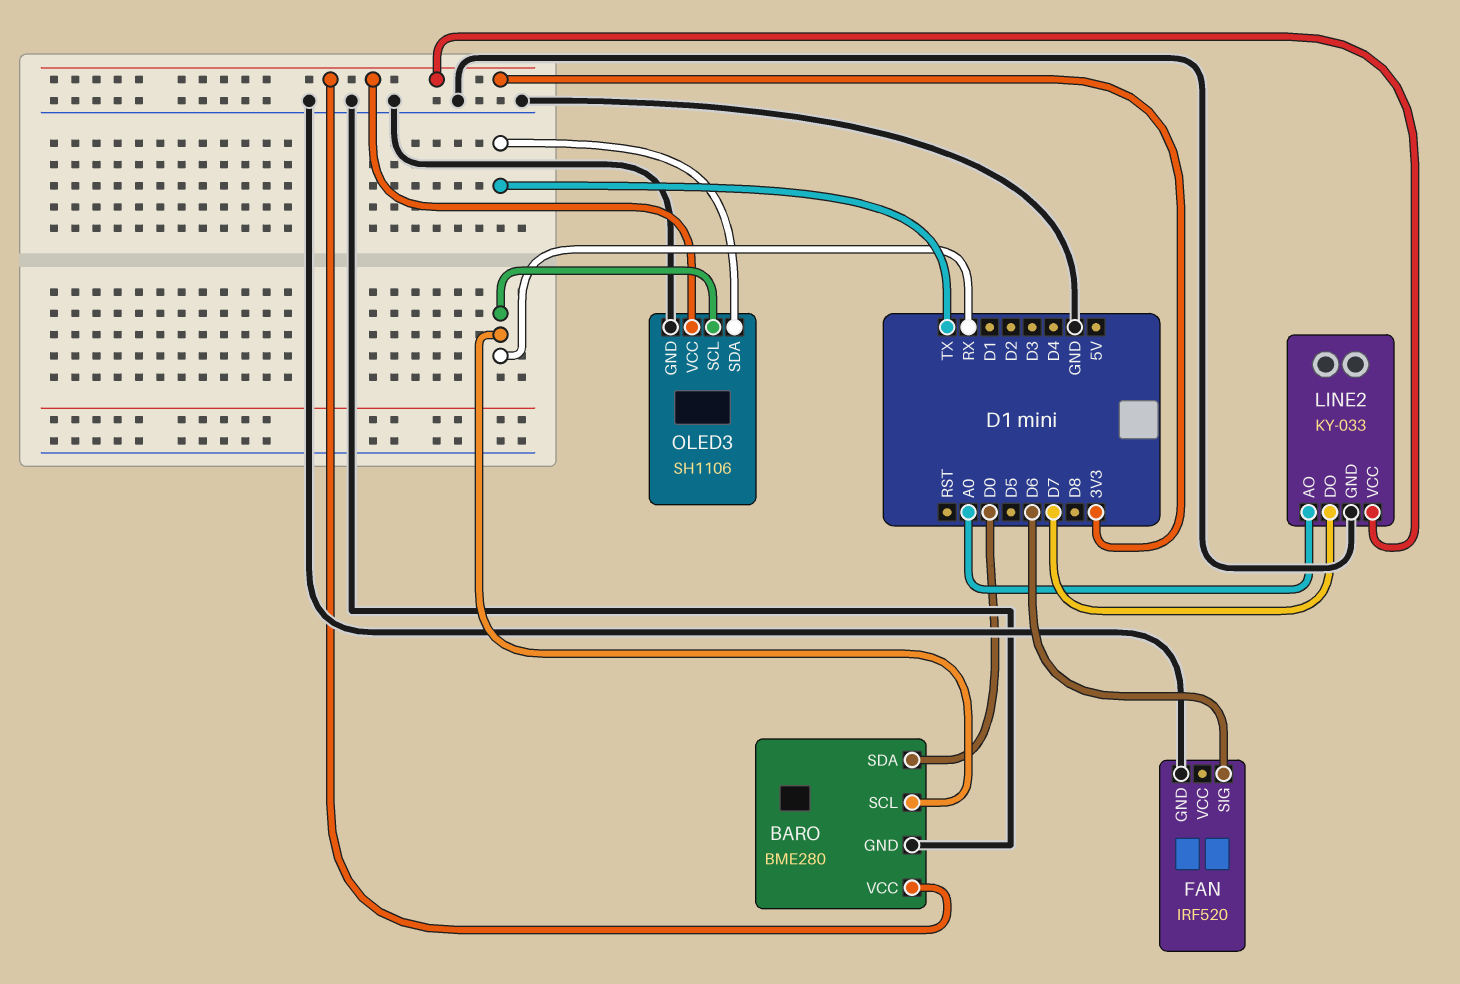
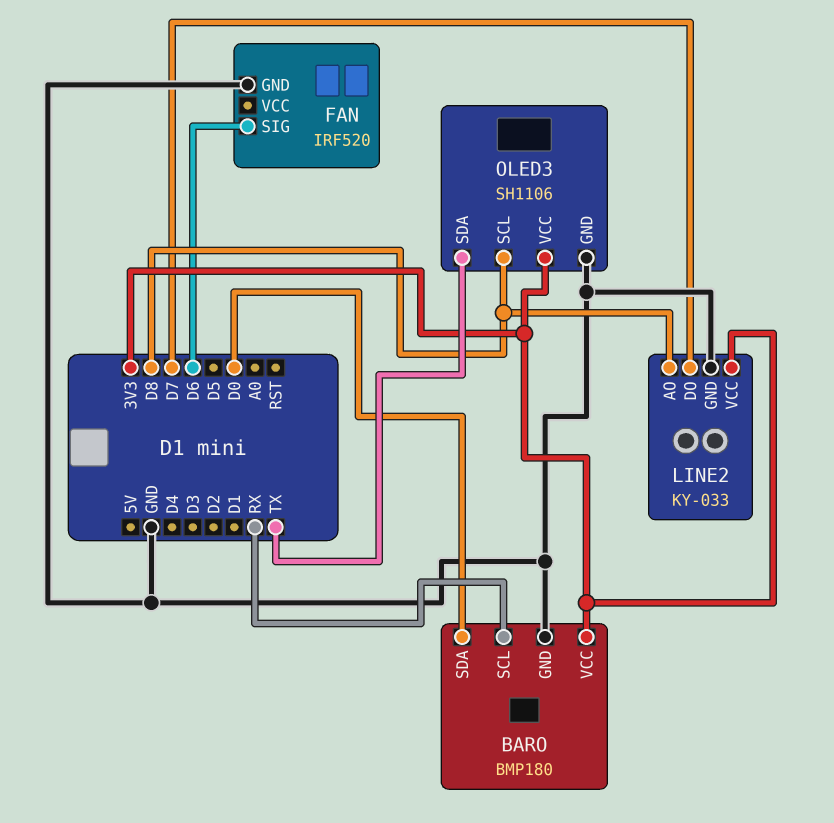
BARO: BME280 -> BMP180
LINE2 pin AO: A0 -> D8
OLED3 pin SCL: RX -> D8

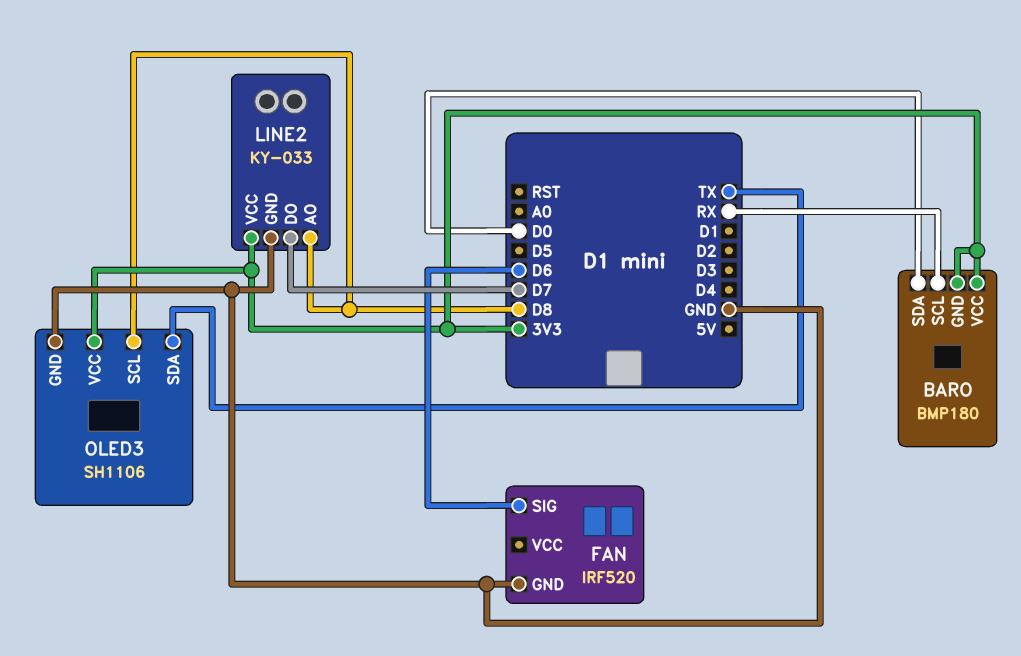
BARO pin GND: GND -> 3V3

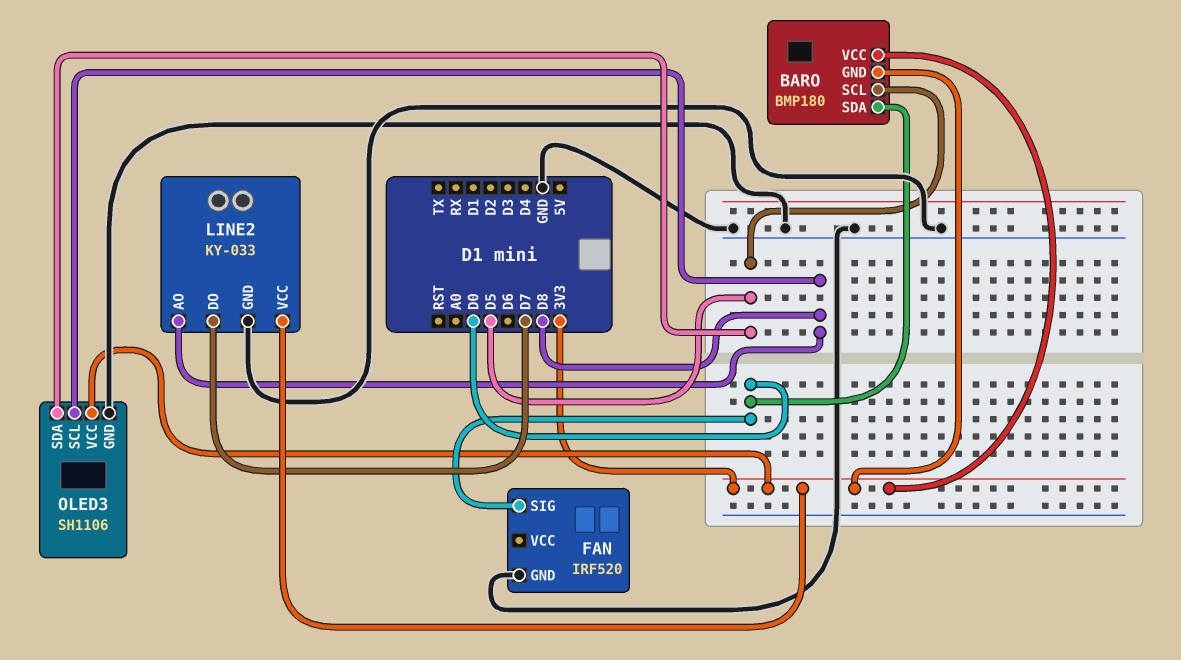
BARO pin SCL: RX -> D5
FAN pin SIG: D6 -> D0
OLED3 pin SDA: TX -> D5

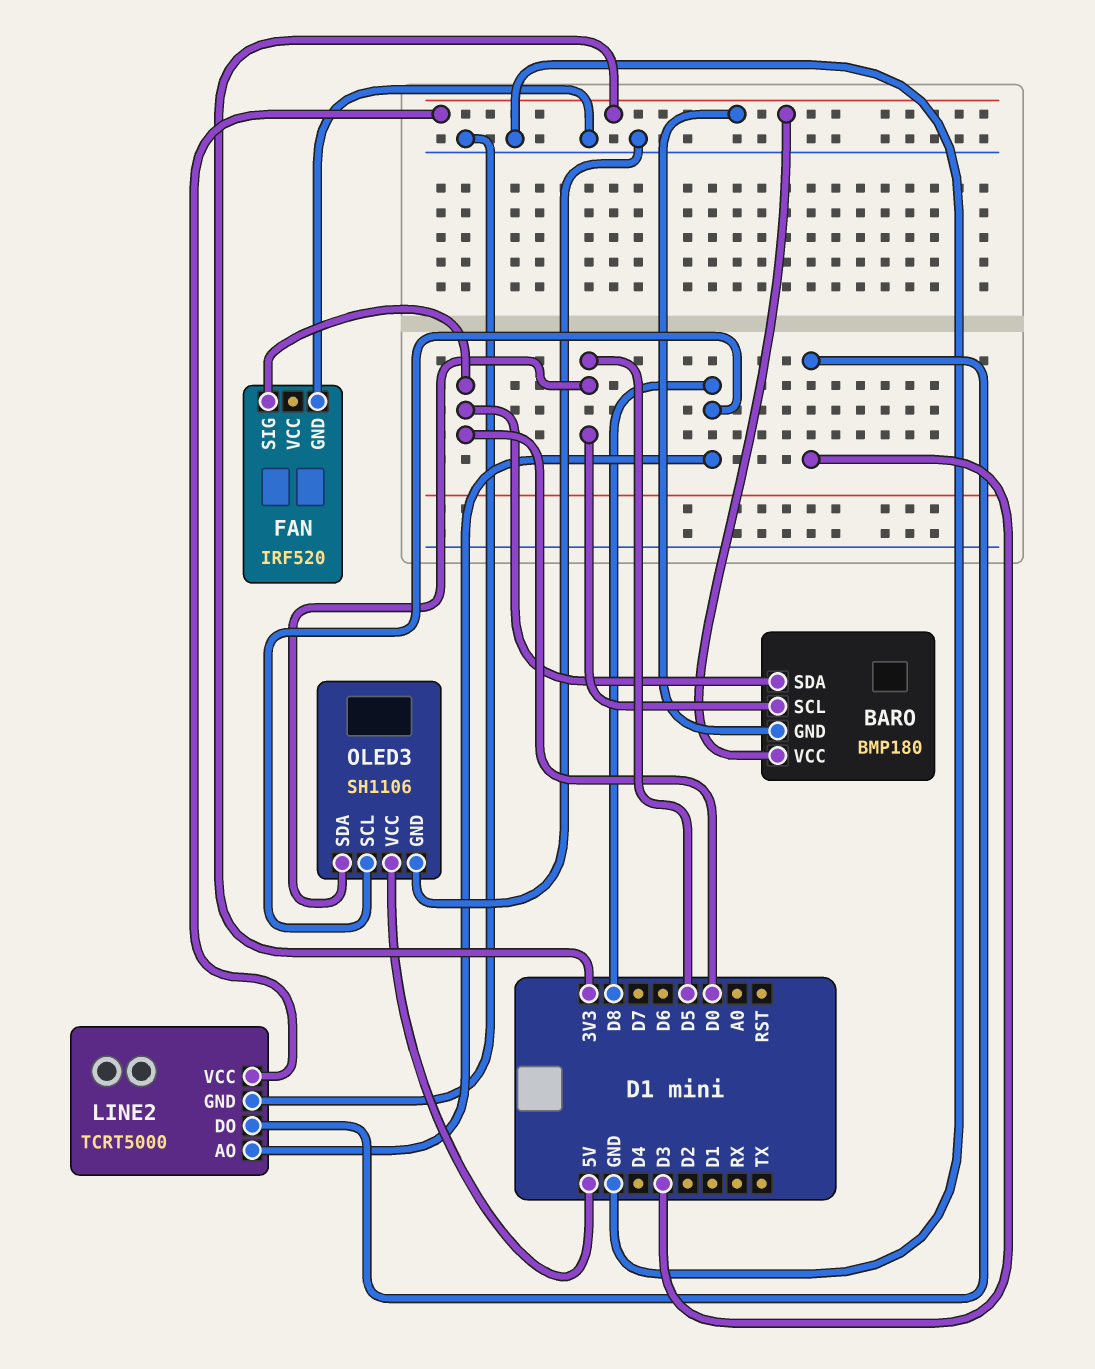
LINE2: KY-033 -> TCRT5000
LINE2 pin DO: D7 -> D3
OLED3 pin VCC: 3V3 -> 5V

